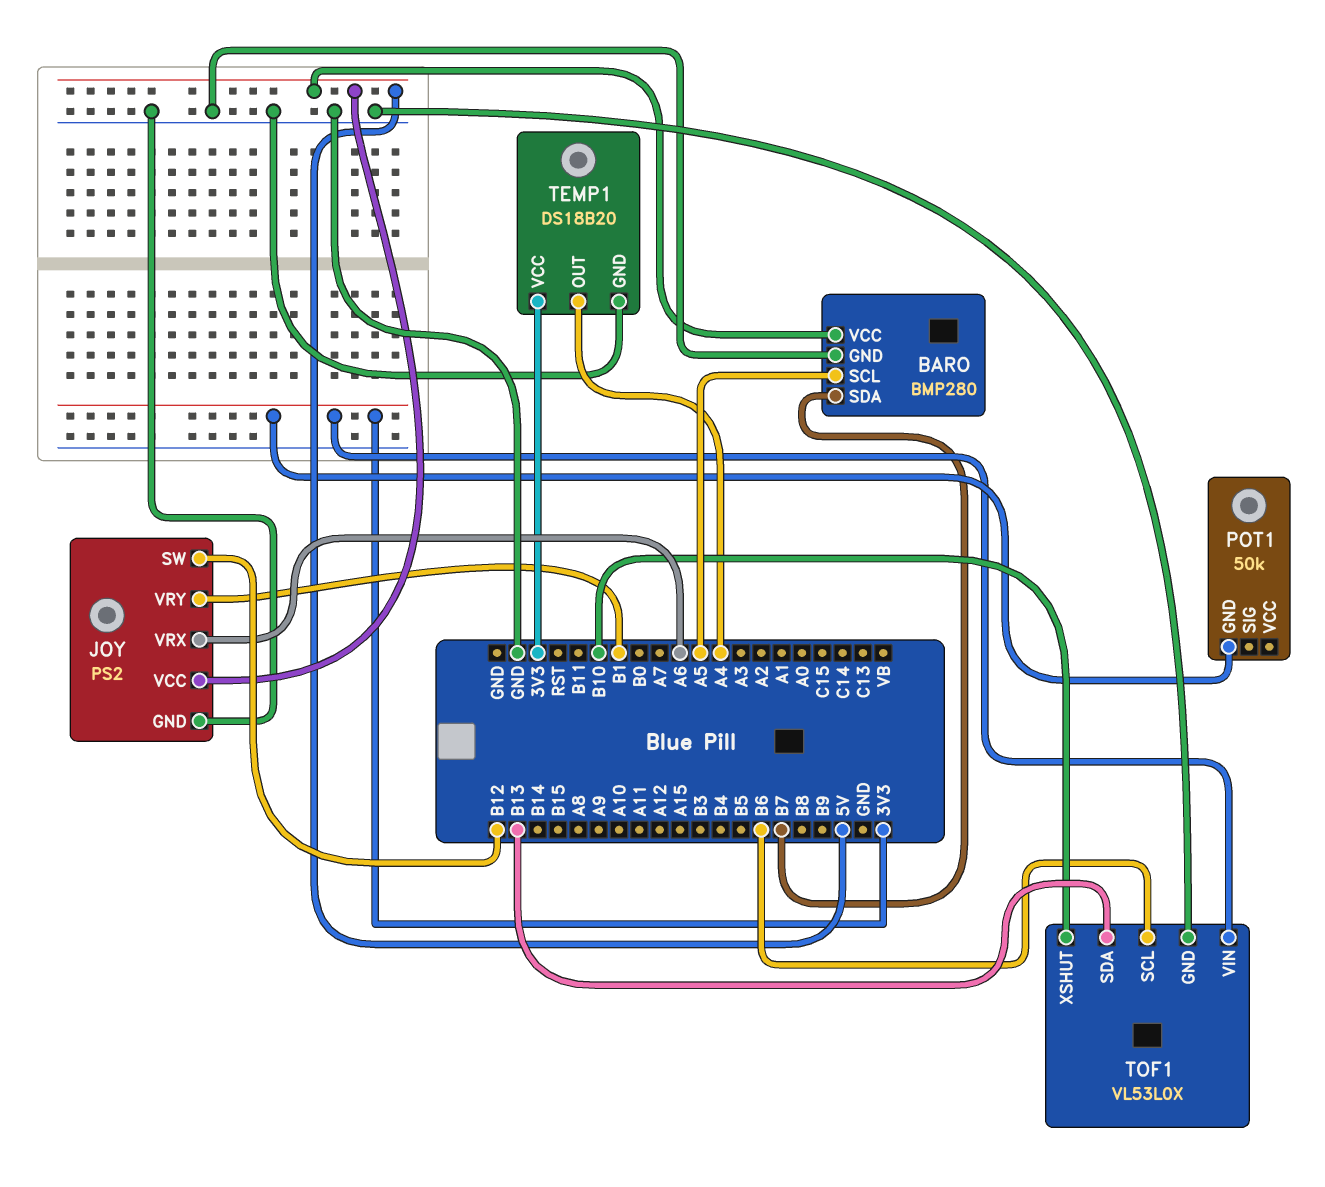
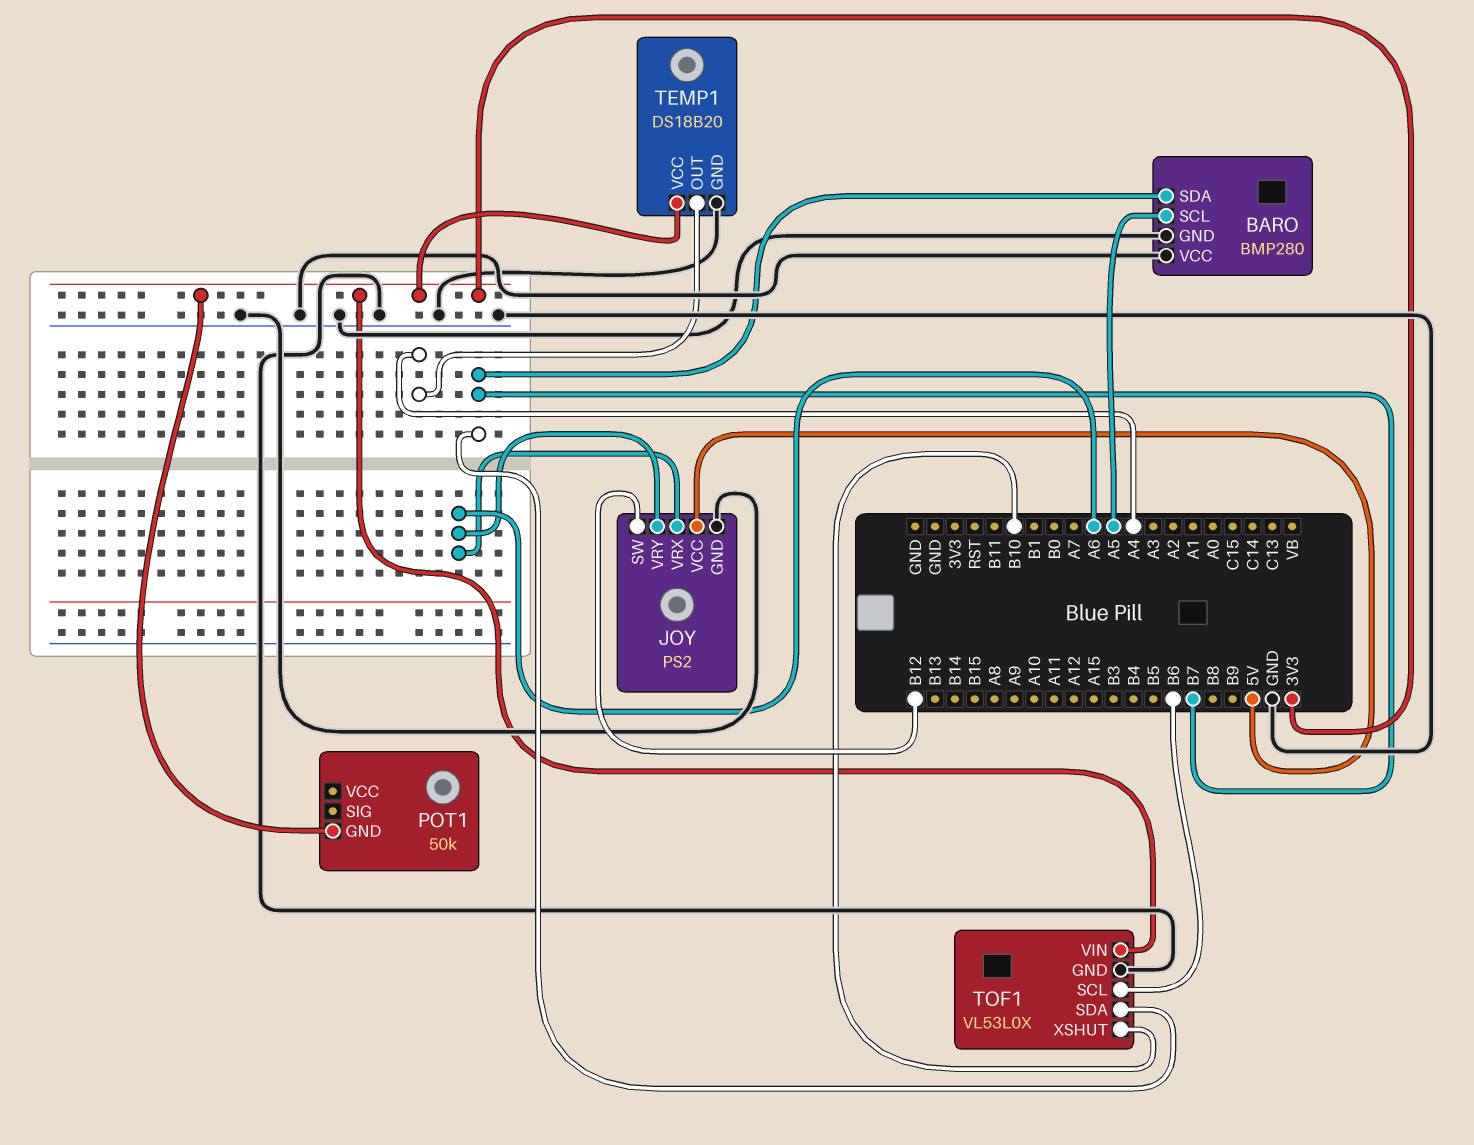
BARO pin VCC: 5V -> GND
JOY pin VRY: B1 -> A6
TOF1 pin SDA: B13 -> B7

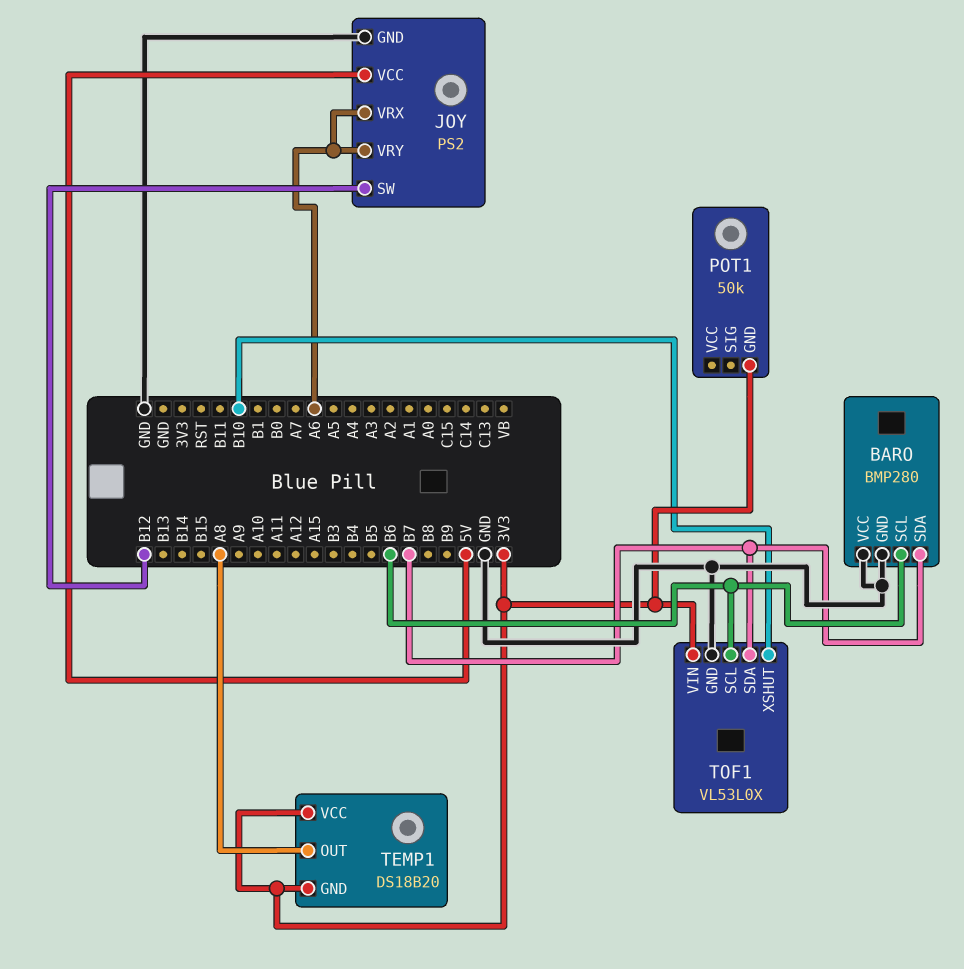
BARO pin SCL: A5 -> B6
TEMP1 pin GND: GND -> 3V3
TEMP1 pin OUT: A4 -> A8

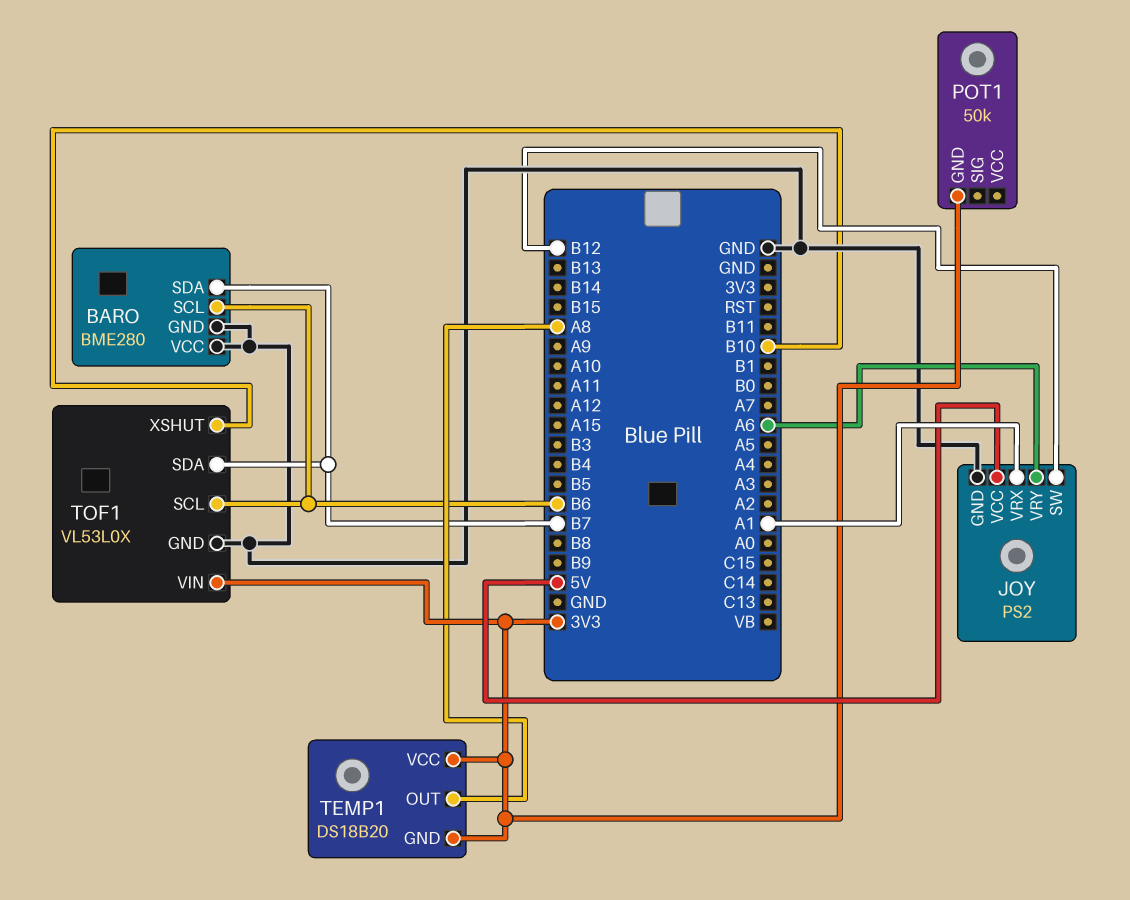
BARO: BMP280 -> BME280
JOY pin VRX: A6 -> A1

